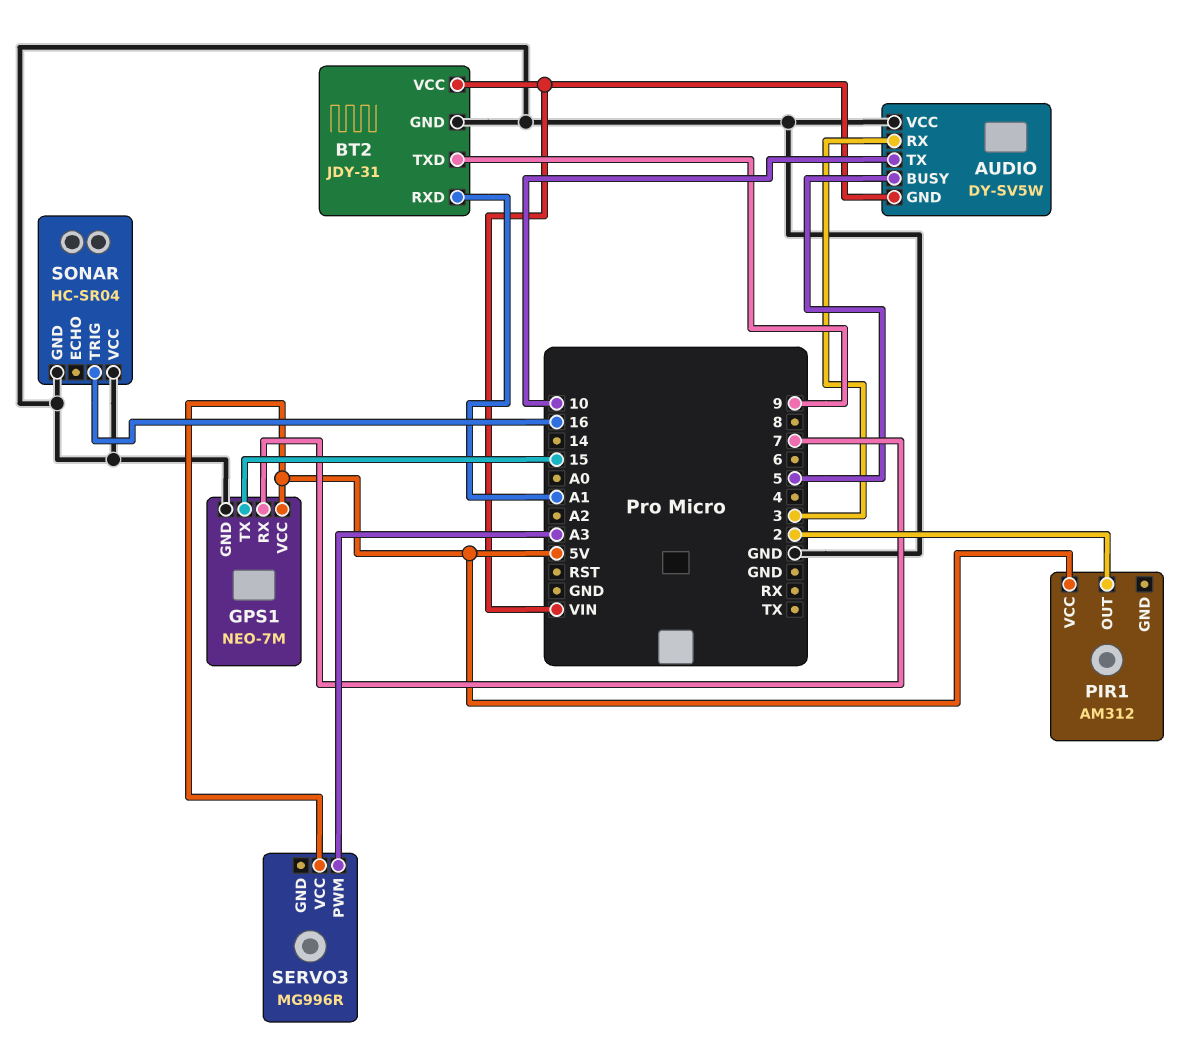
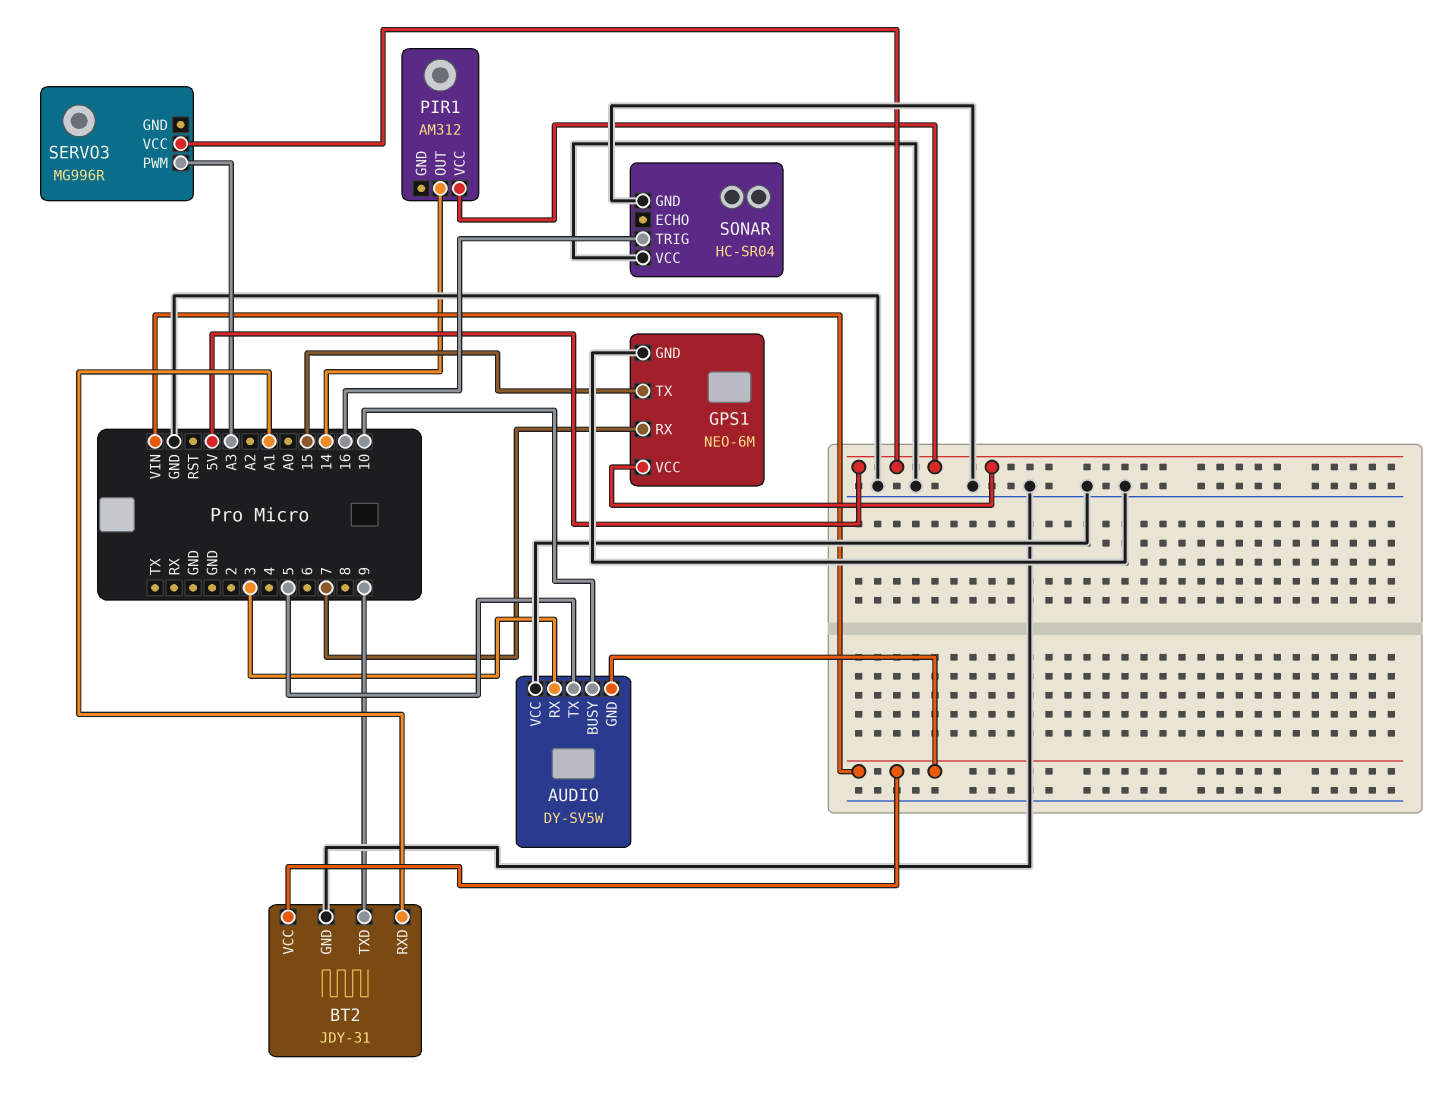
AUDIO pin BUSY: 5 -> 10
AUDIO pin TX: 10 -> 5
GPS1: NEO-7M -> NEO-6M
PIR1 pin OUT: 2 -> 14

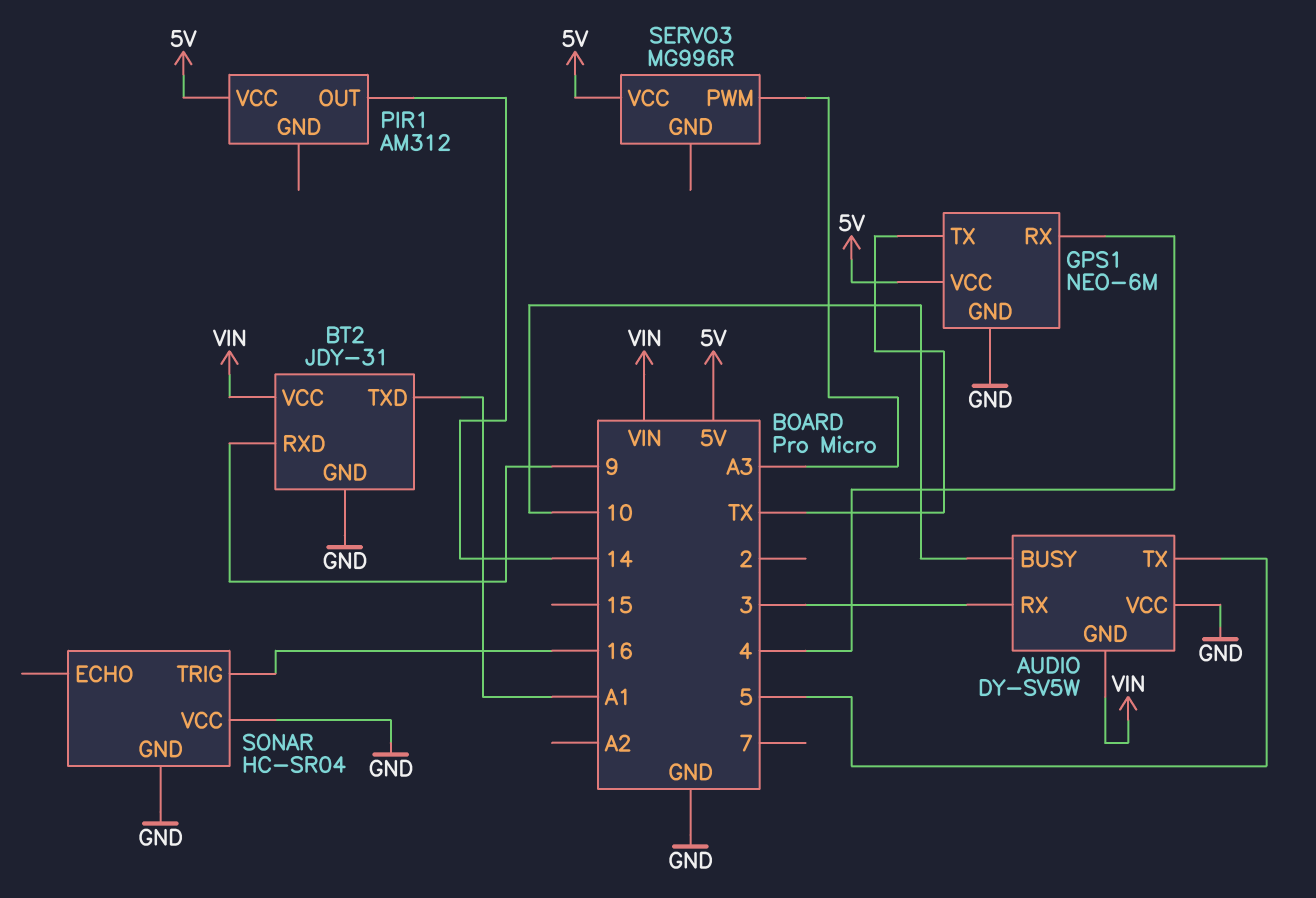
BT2 pin RXD: A1 -> 9
BT2 pin TXD: 9 -> A1
GPS1 pin RX: 7 -> 4
GPS1 pin TX: 15 -> TX

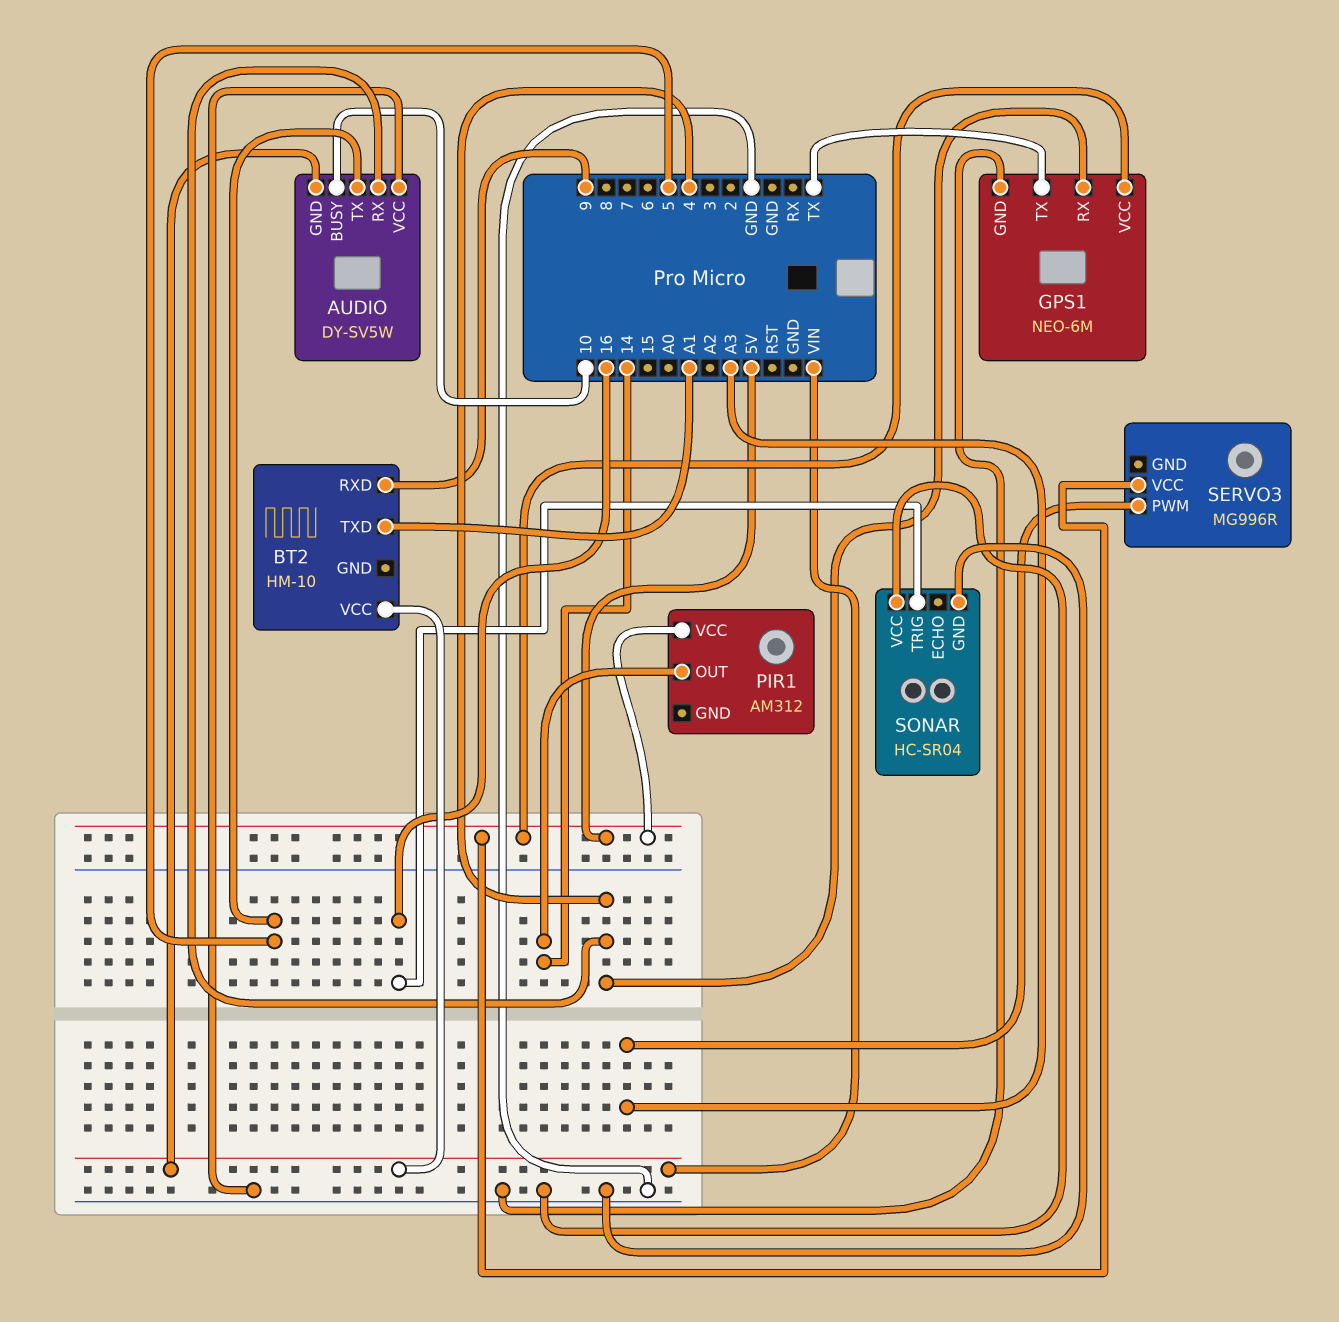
AUDIO pin RX: 3 -> 4
BT2: JDY-31 -> HM-10
BT2 pin GND: GND -> none

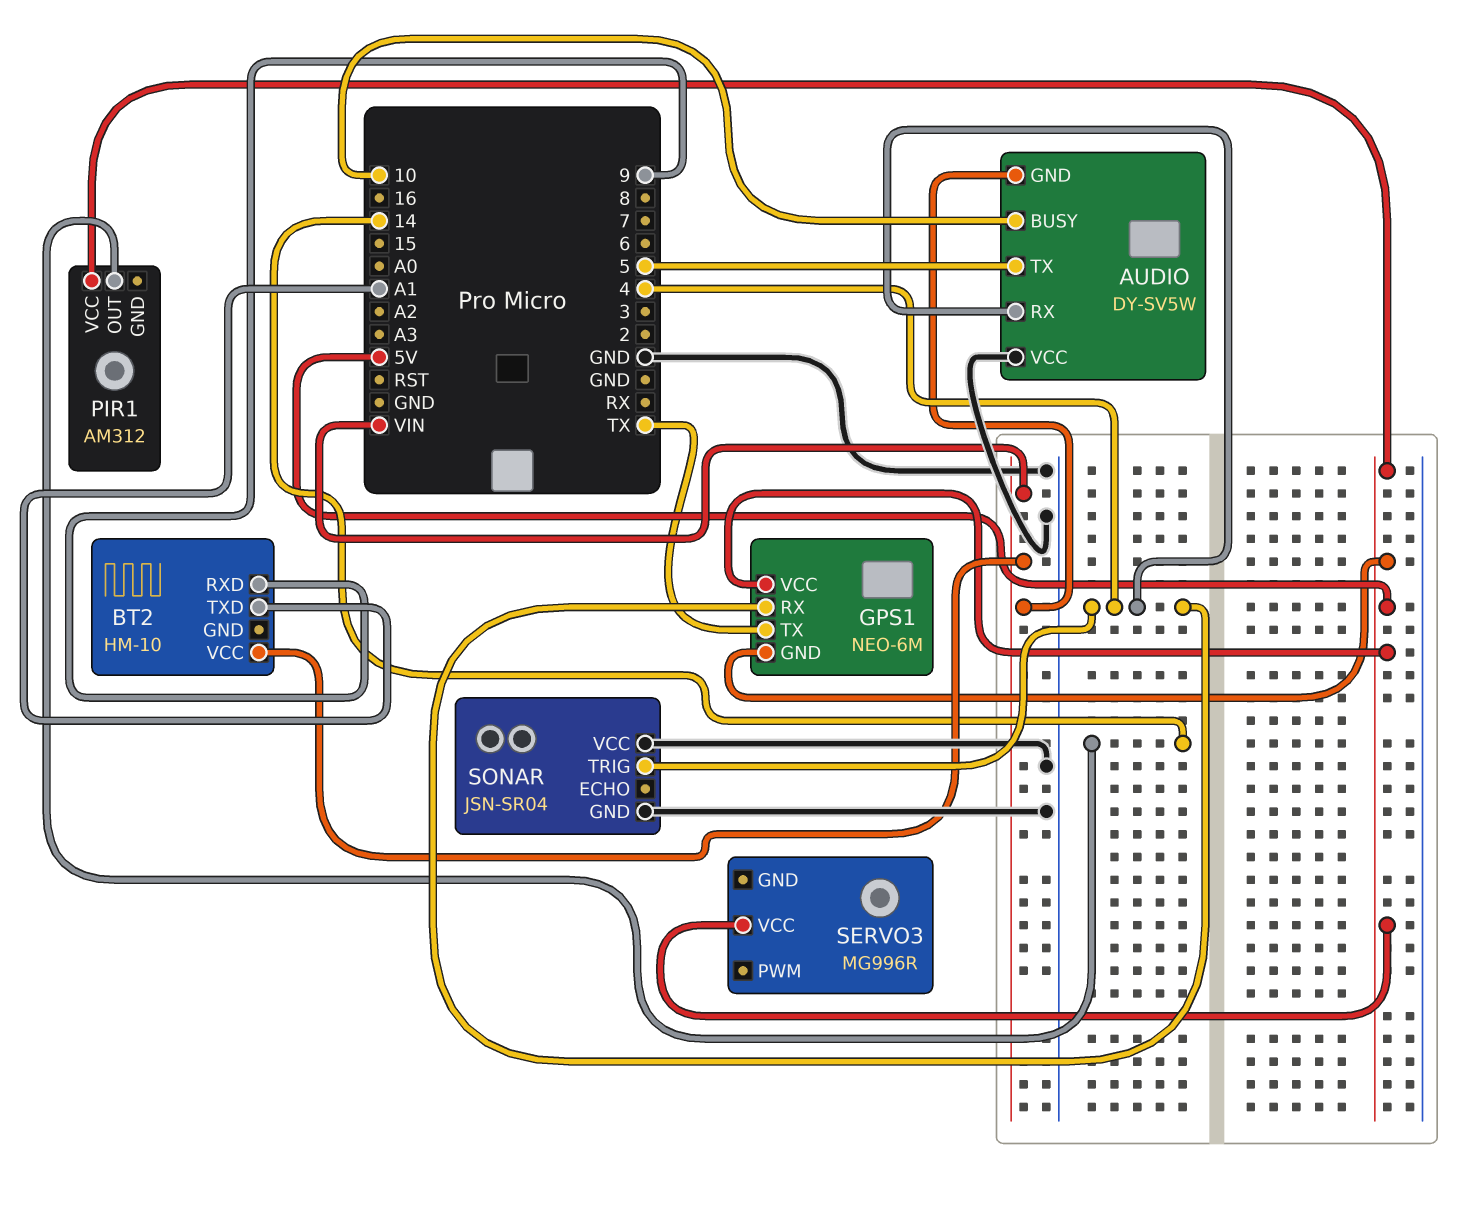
GPS1 pin GND: GND -> 5V
SERVO3 pin PWM: A3 -> none
SONAR: HC-SR04 -> JSN-SR04
SONAR pin TRIG: 16 -> 4

